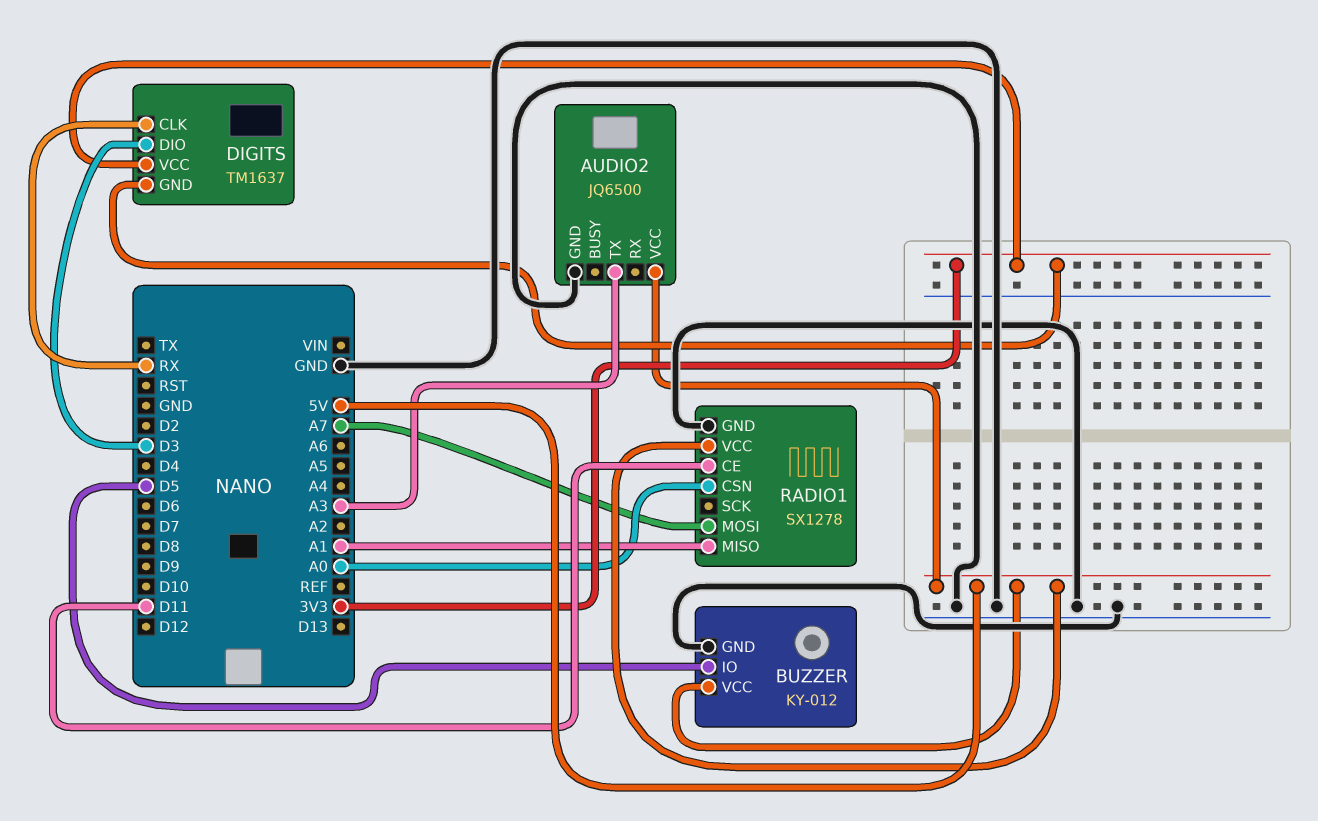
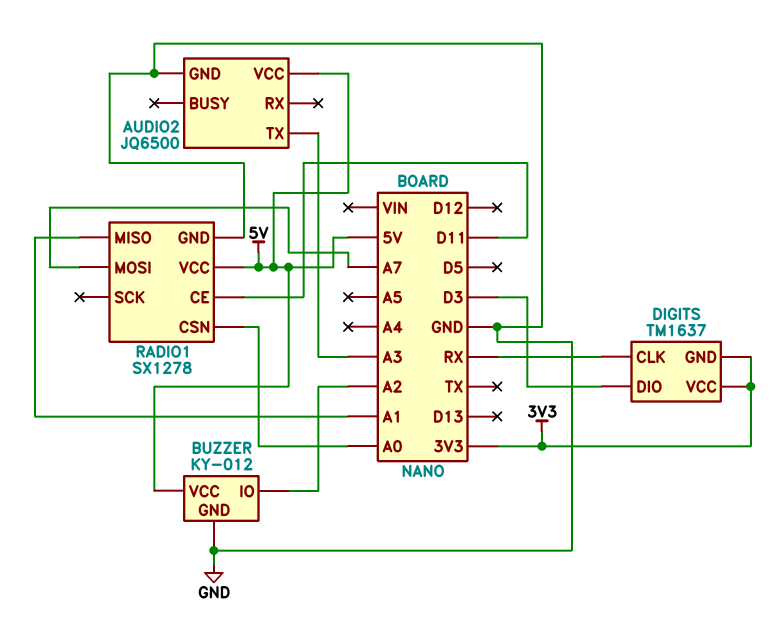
BUZZER pin IO: D5 -> A2

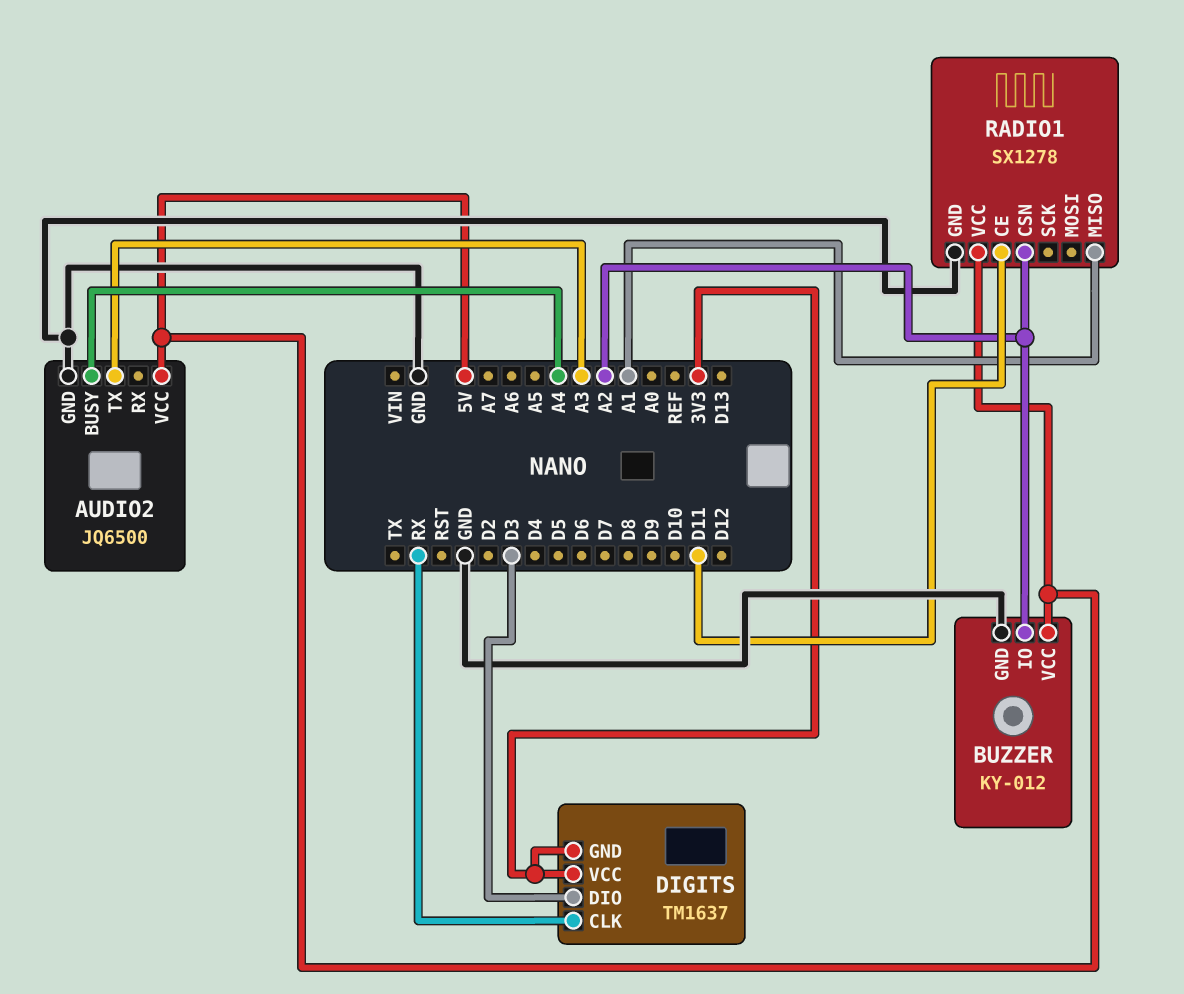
AUDIO2 pin BUSY: none -> A4
RADIO1 pin CSN: A0 -> A2
RADIO1 pin MOSI: A7 -> none

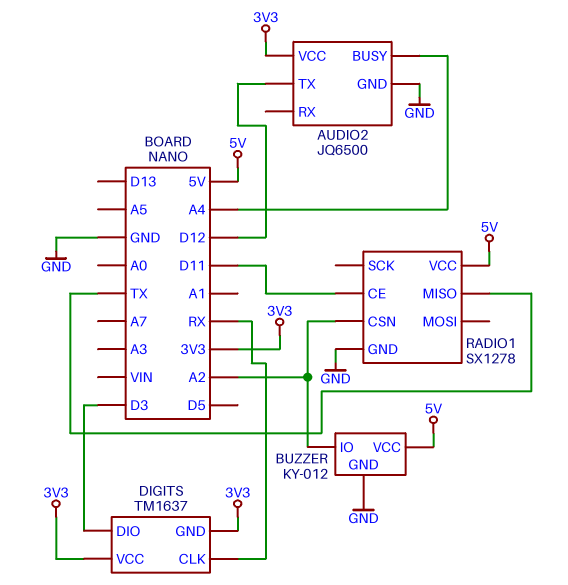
AUDIO2 pin TX: A3 -> D12
AUDIO2 pin VCC: 5V -> 3V3
RADIO1 pin MISO: A1 -> TX

